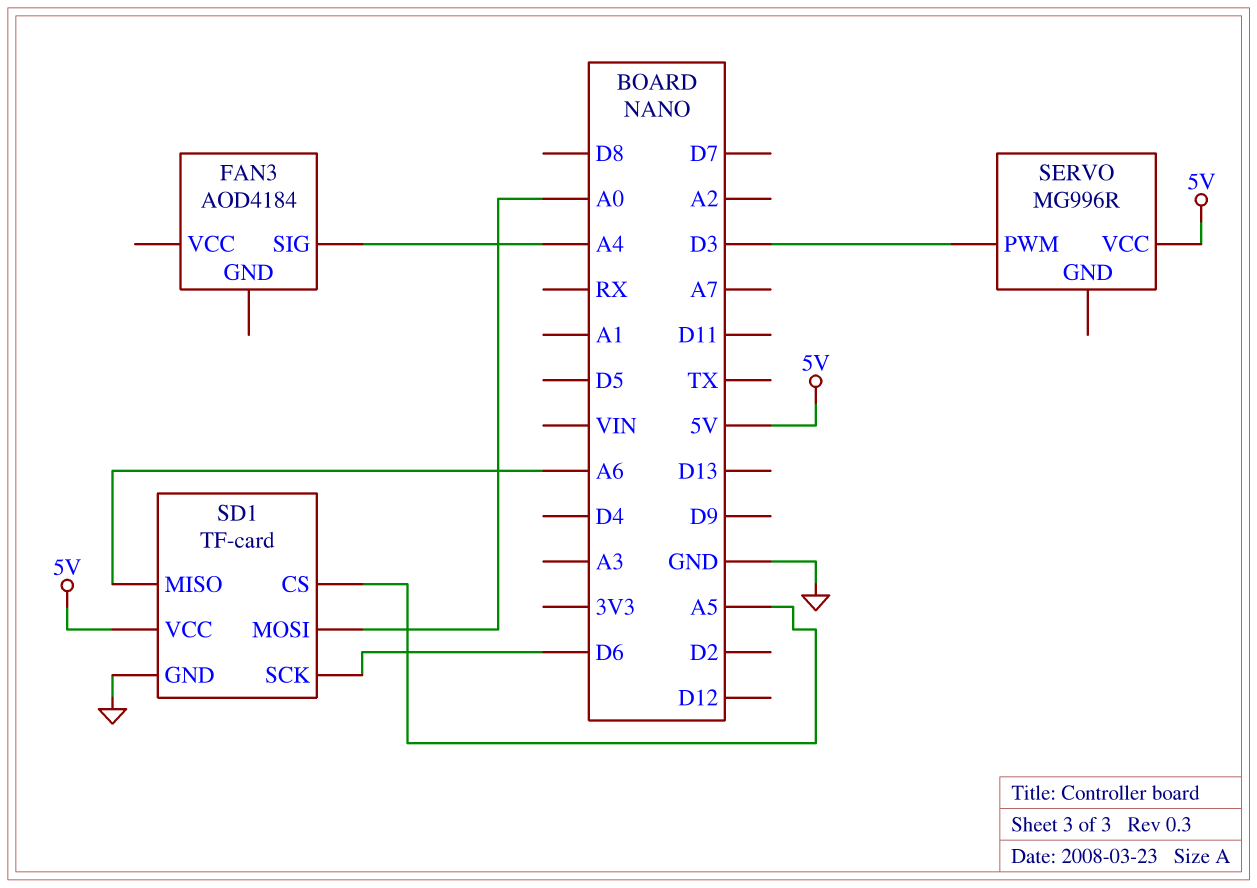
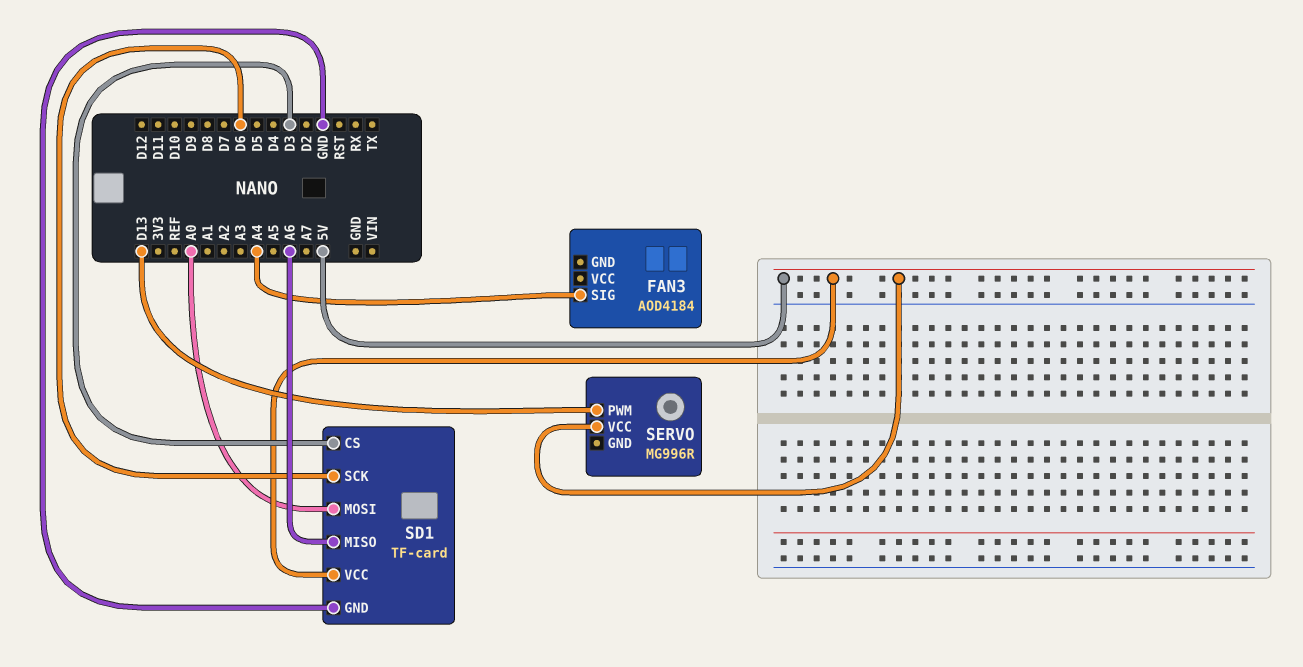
SD1 pin CS: A5 -> D3
SERVO pin PWM: D3 -> D13

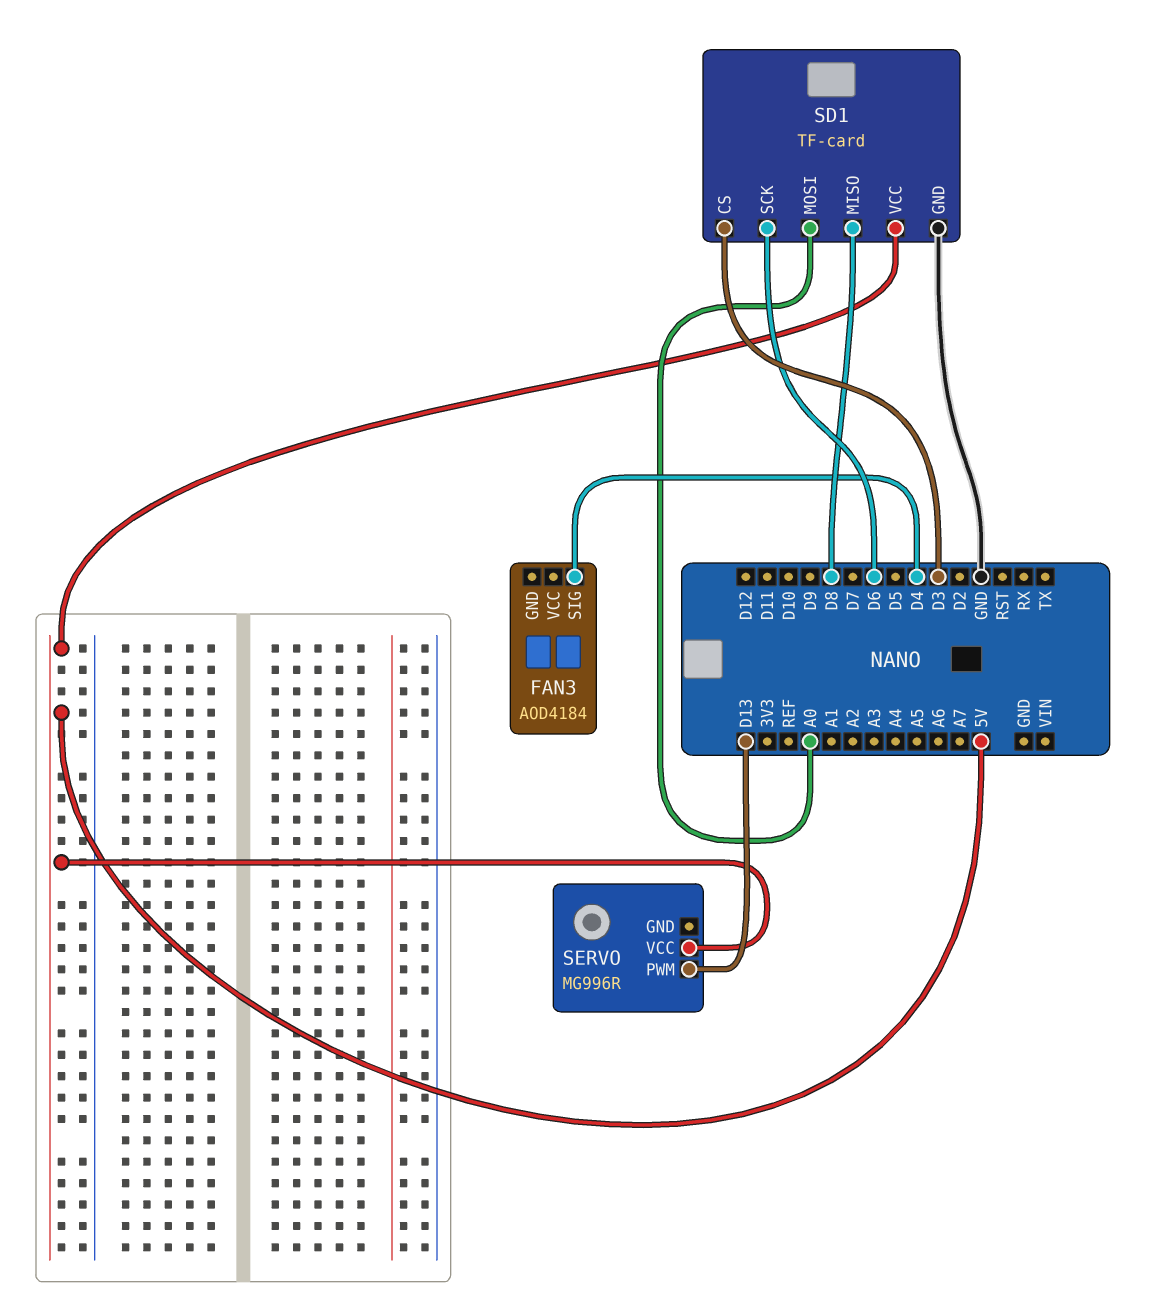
FAN3 pin SIG: A4 -> D4
SD1 pin MISO: A6 -> D8

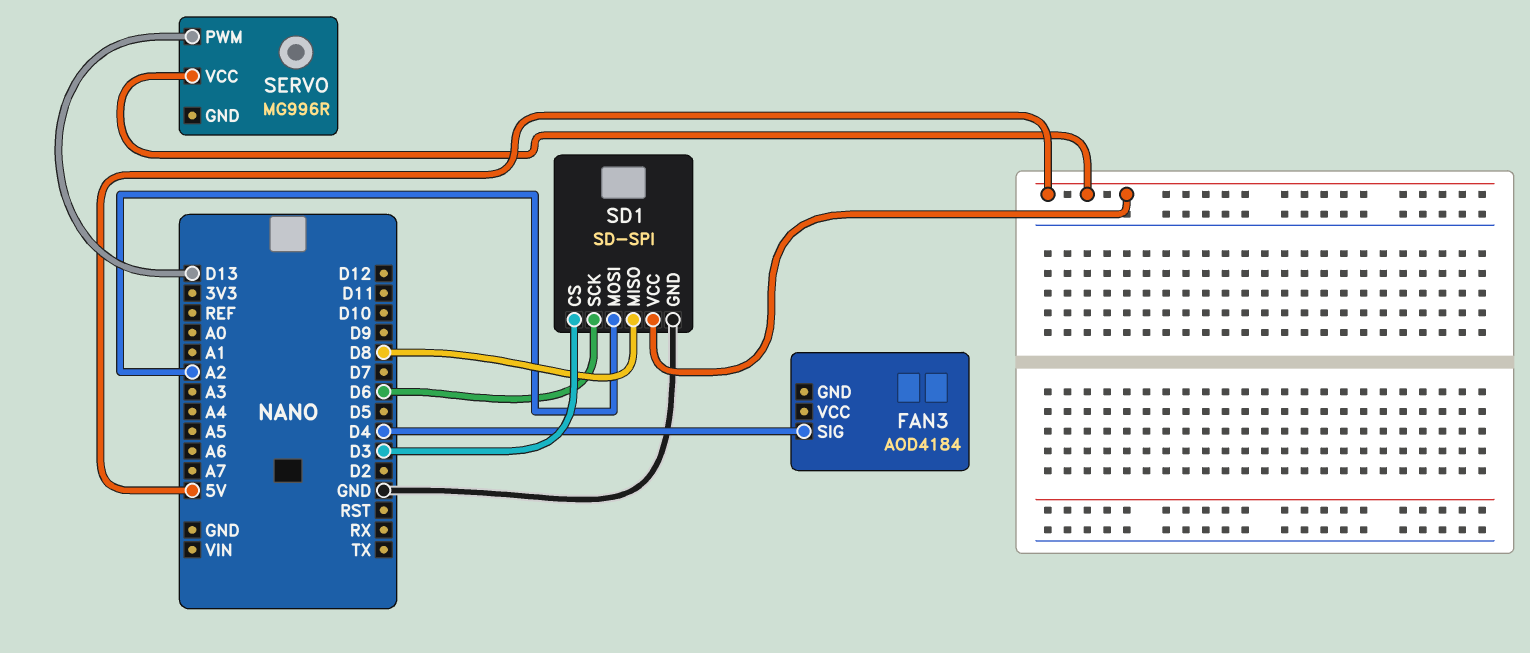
SD1: TF-card -> SD-SPI
SD1 pin MOSI: A0 -> A2

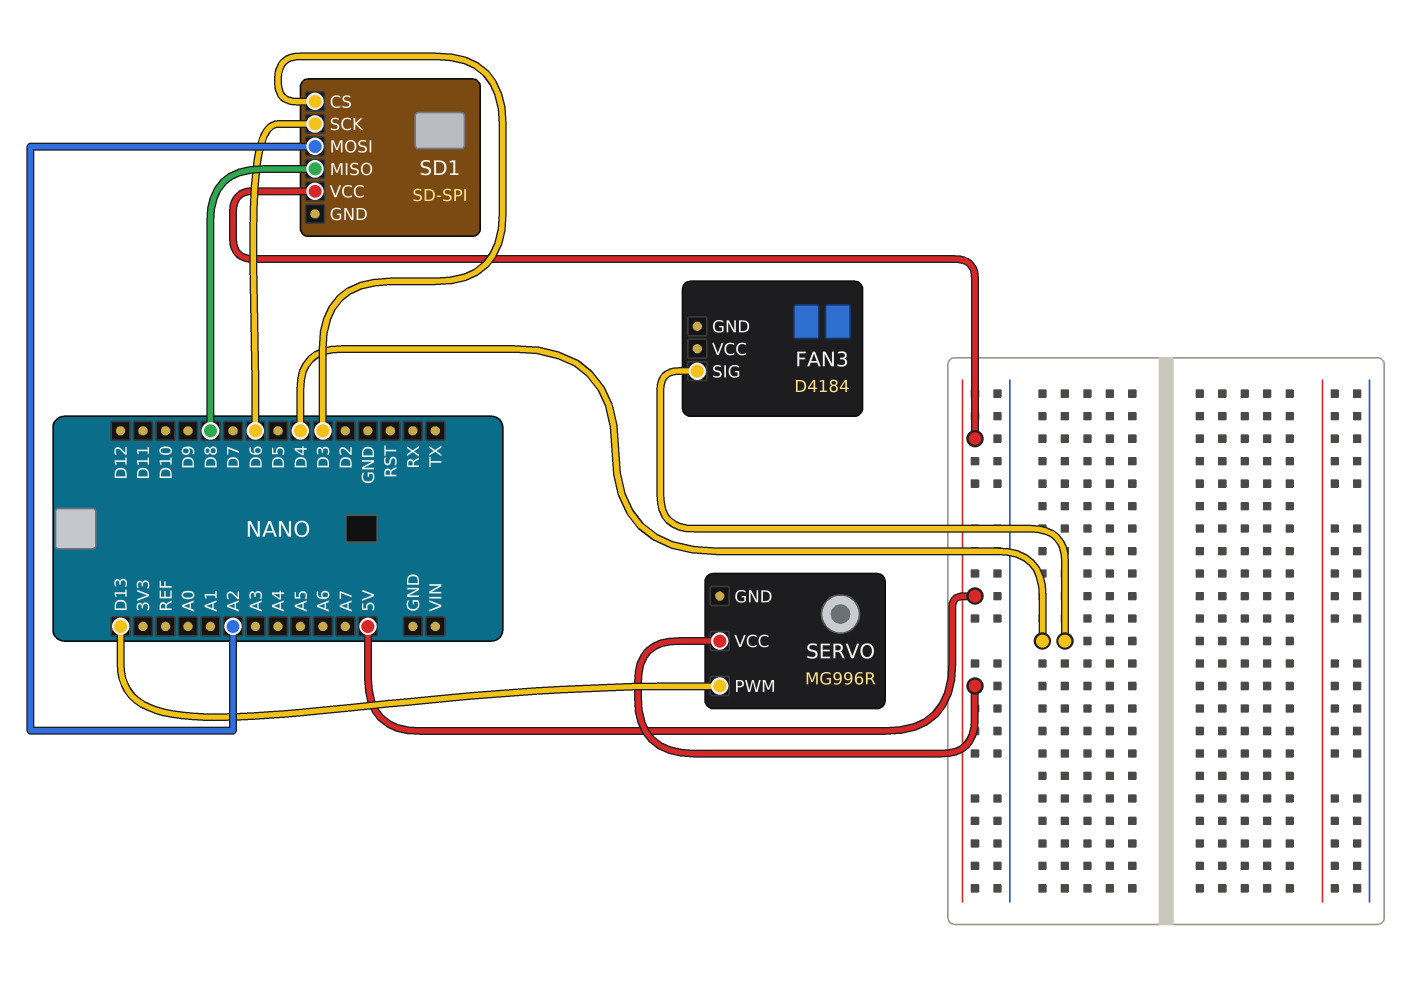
FAN3: AOD4184 -> D4184
SD1 pin GND: GND -> none

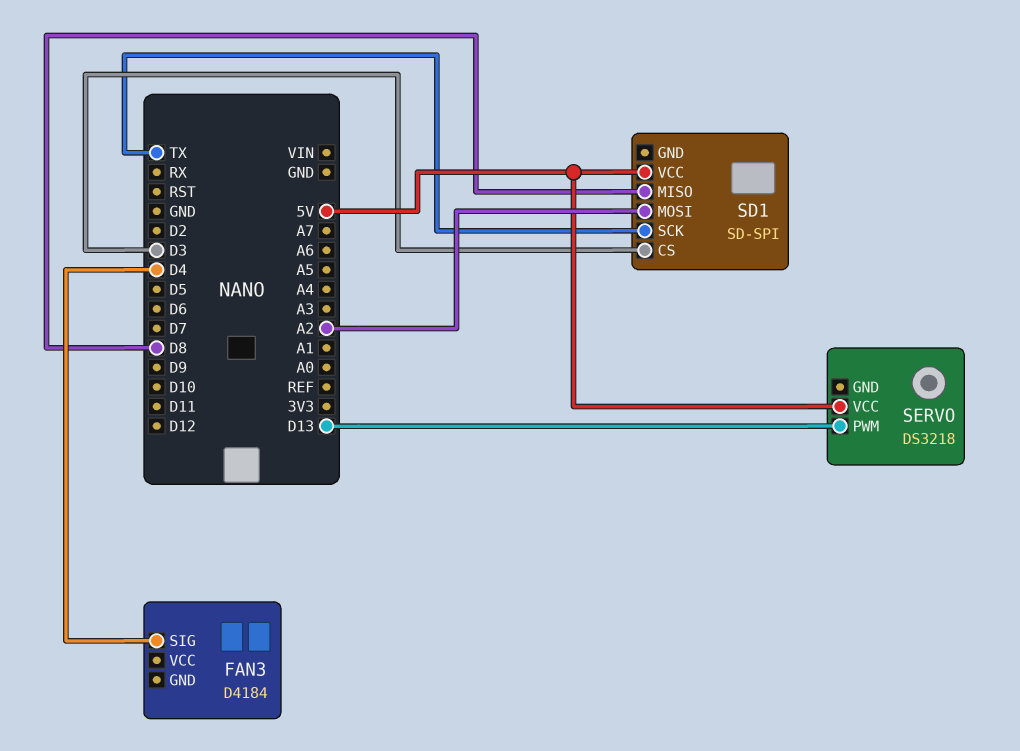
SD1 pin SCK: D6 -> TX
SERVO: MG996R -> DS3218

